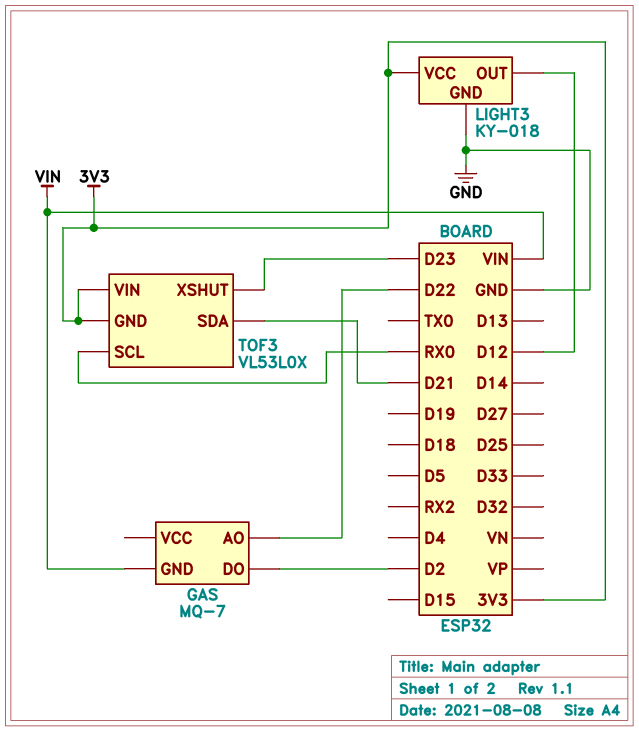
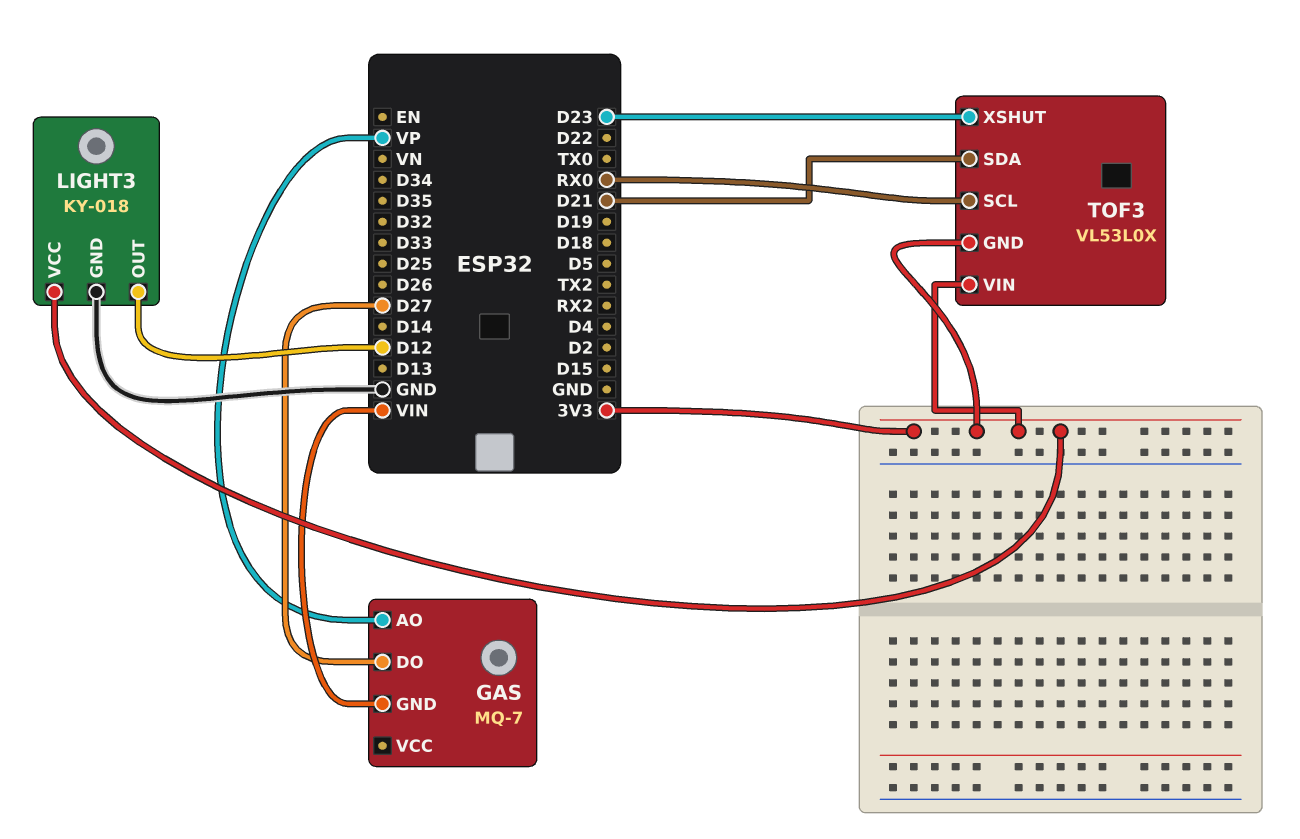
GAS pin AO: D22 -> VP
GAS pin DO: D2 -> D27

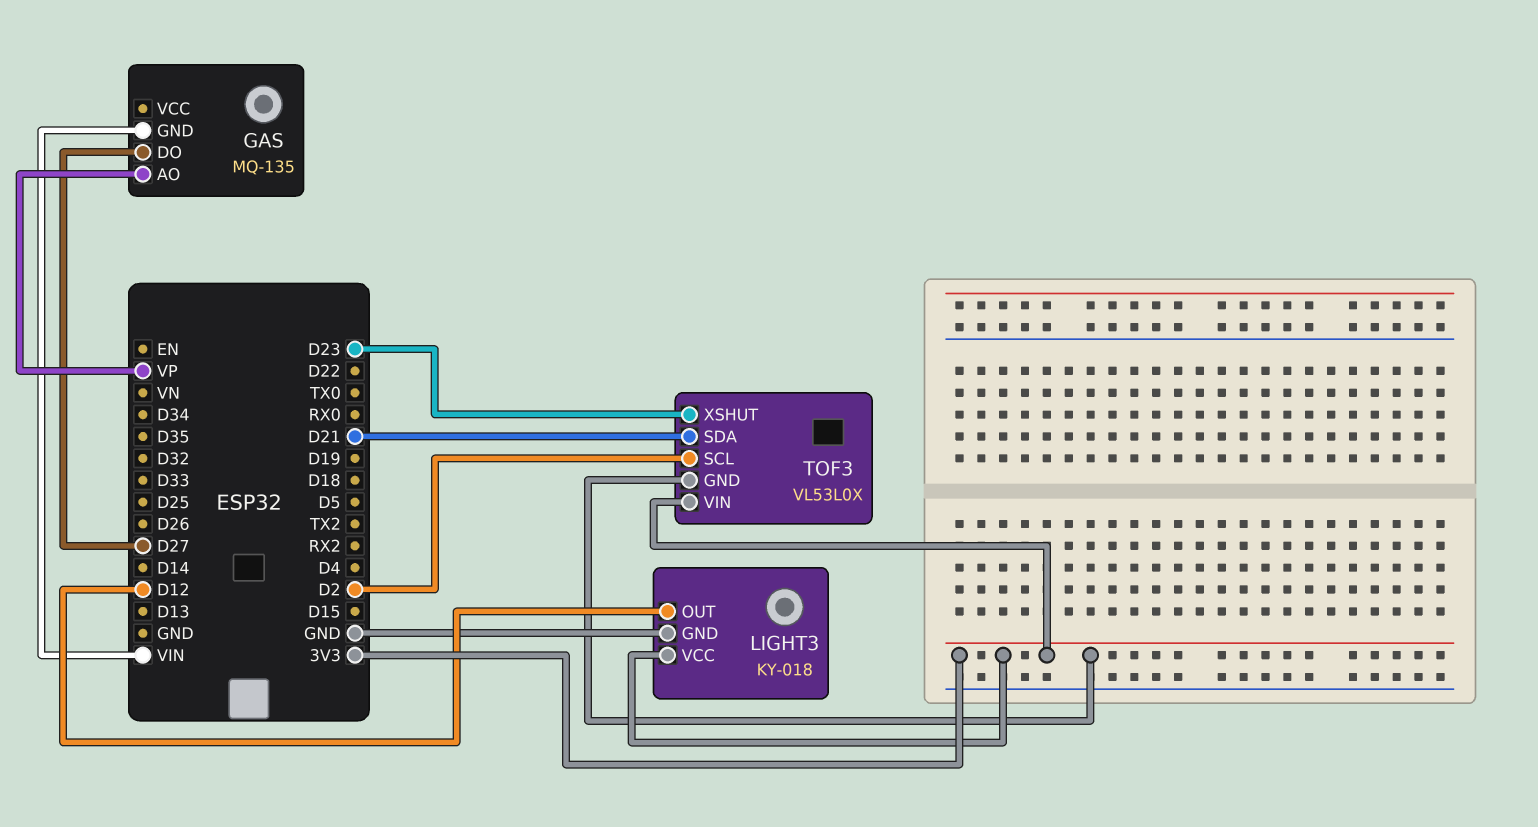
GAS: MQ-7 -> MQ-135
TOF3 pin SCL: RX0 -> D2

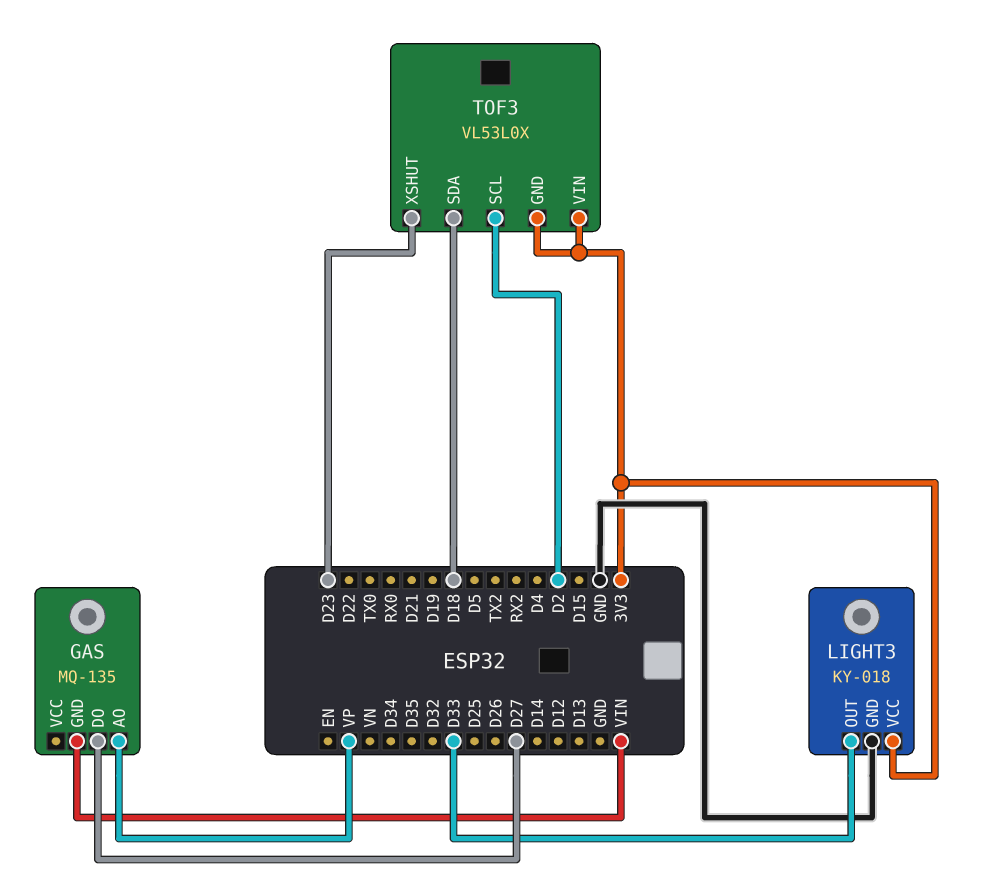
LIGHT3 pin OUT: D12 -> D33
TOF3 pin SDA: D21 -> D18

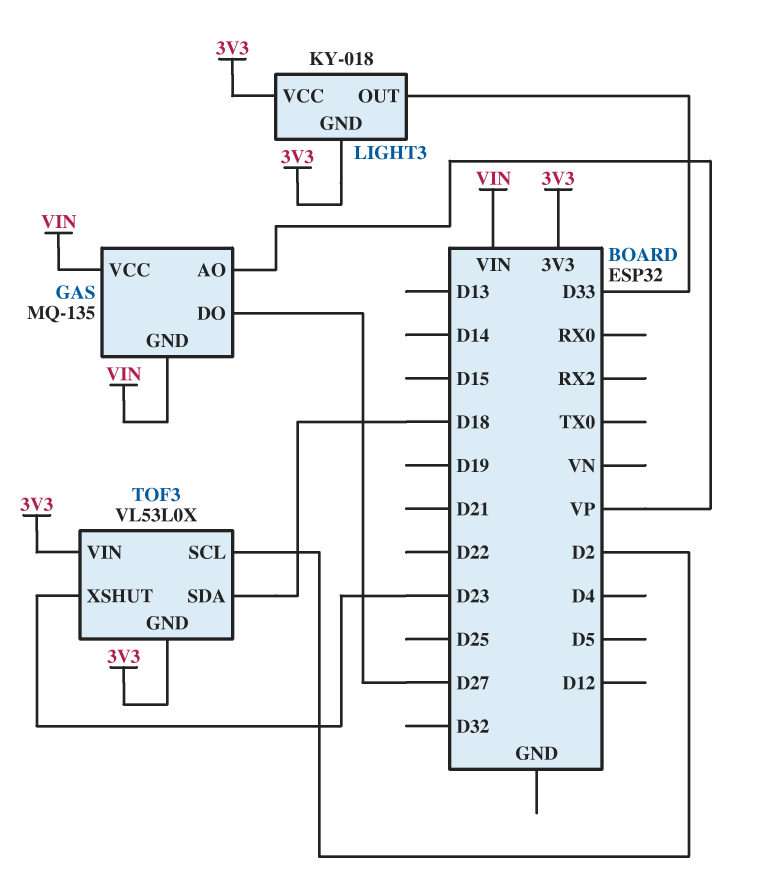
GAS pin VCC: none -> VIN
LIGHT3 pin GND: GND -> 3V3

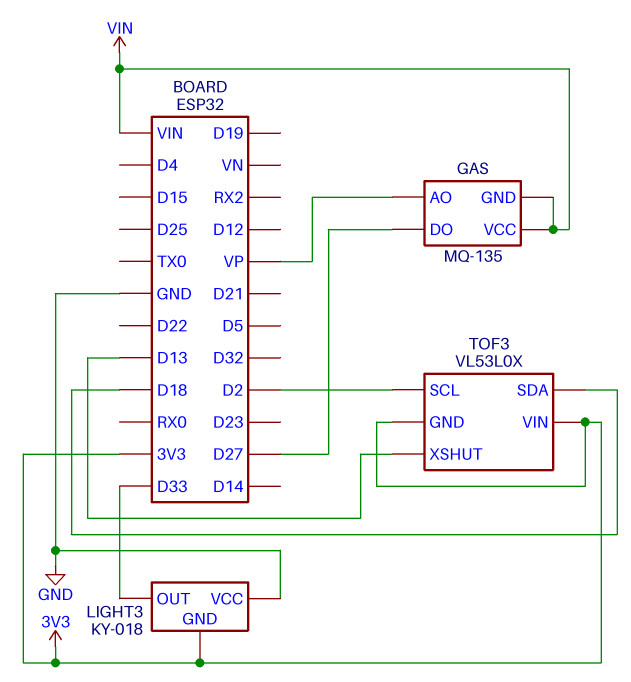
LIGHT3 pin VCC: 3V3 -> GND
TOF3 pin XSHUT: D23 -> D13

